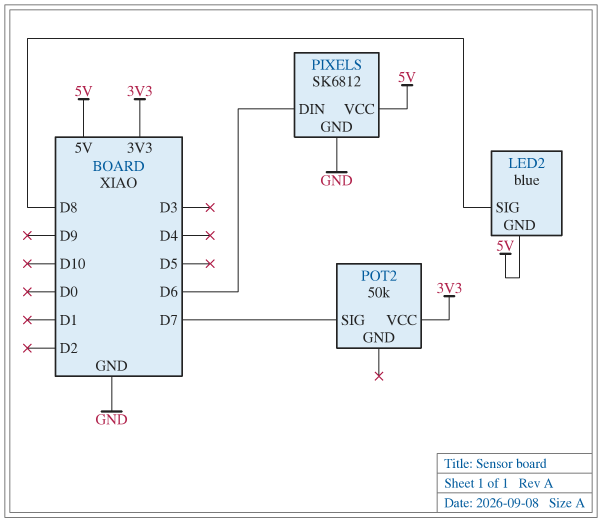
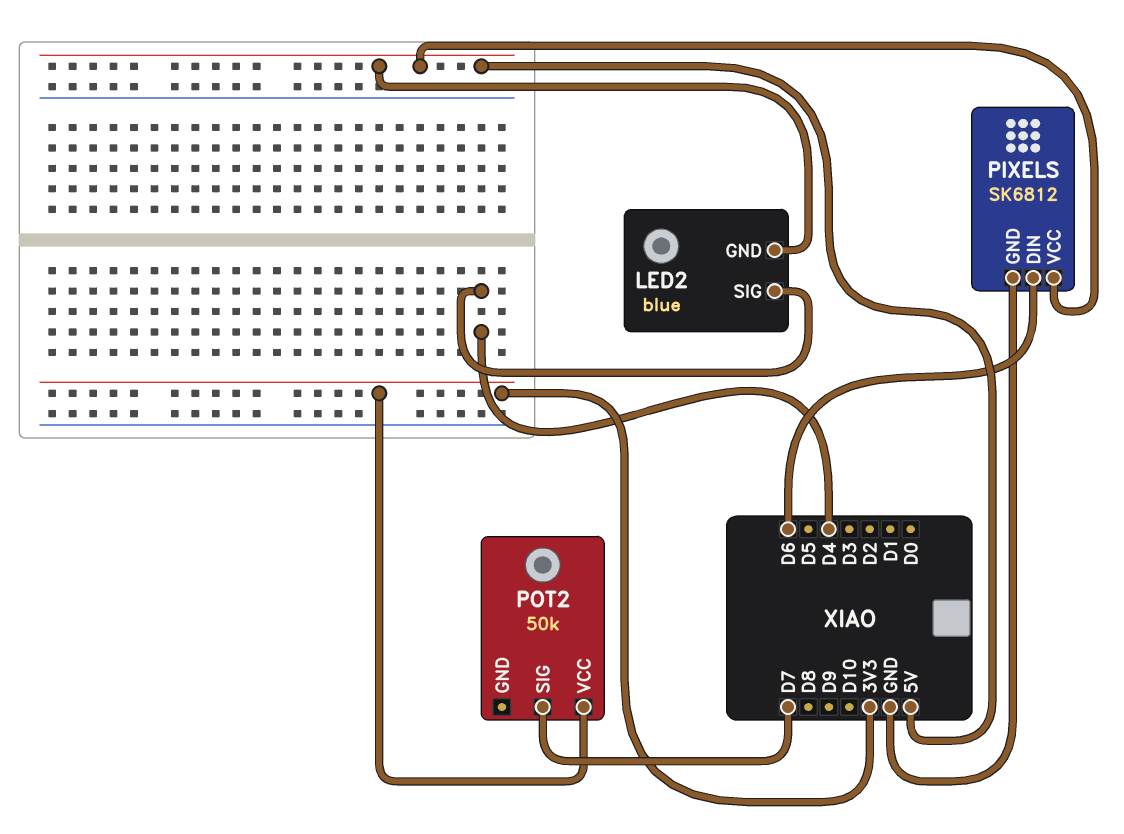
LED2 pin SIG: D8 -> D4

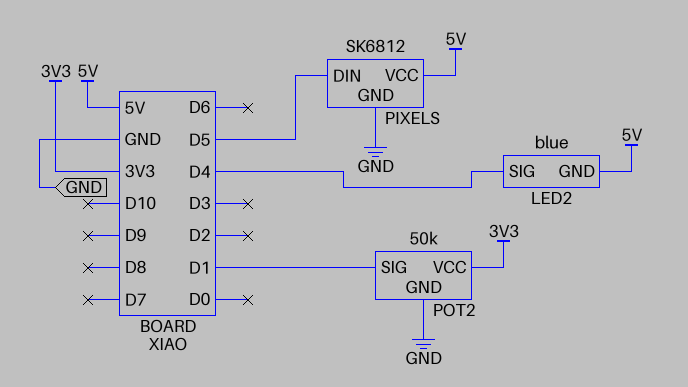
PIXELS pin DIN: D6 -> D5
POT2 pin GND: none -> GND
POT2 pin SIG: D7 -> D1

